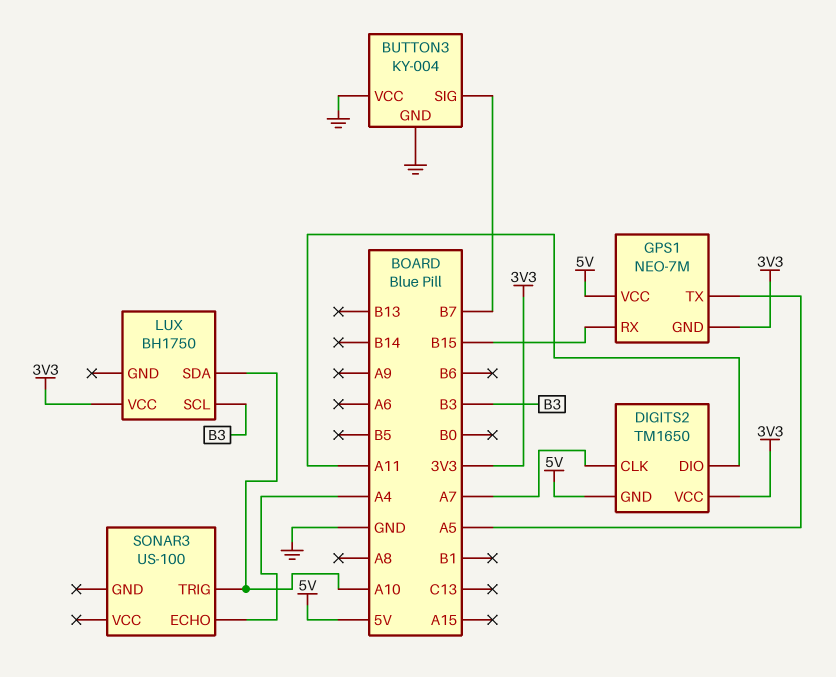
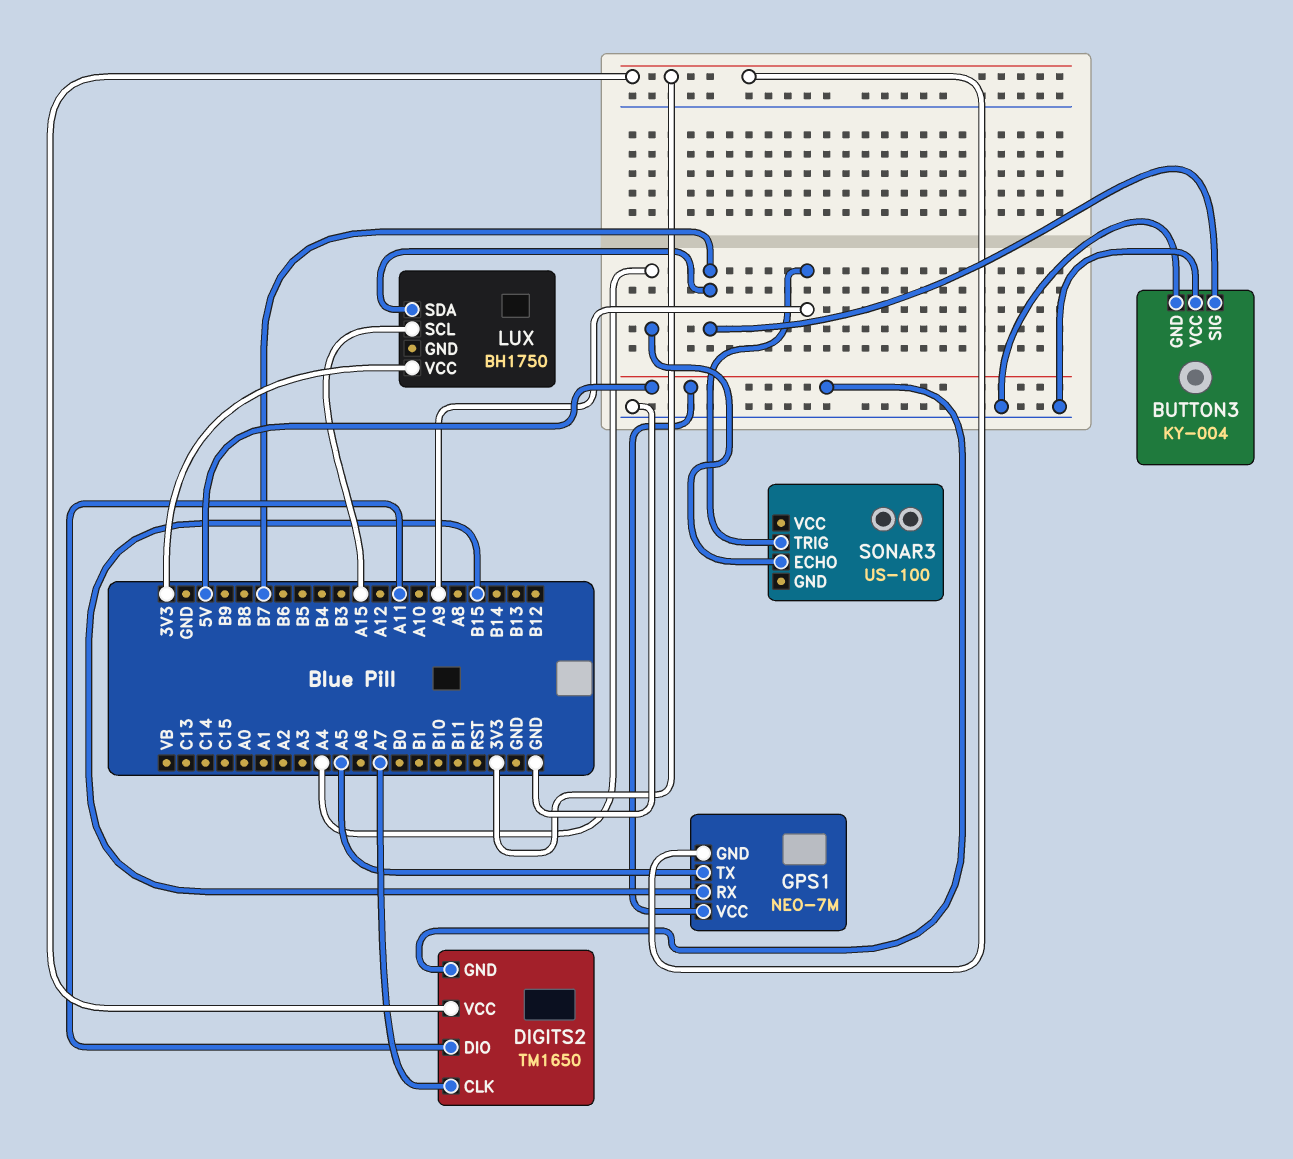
LUX pin SCL: B3 -> A15
LUX pin SDA: A10 -> B7
SONAR3 pin TRIG: A10 -> A9

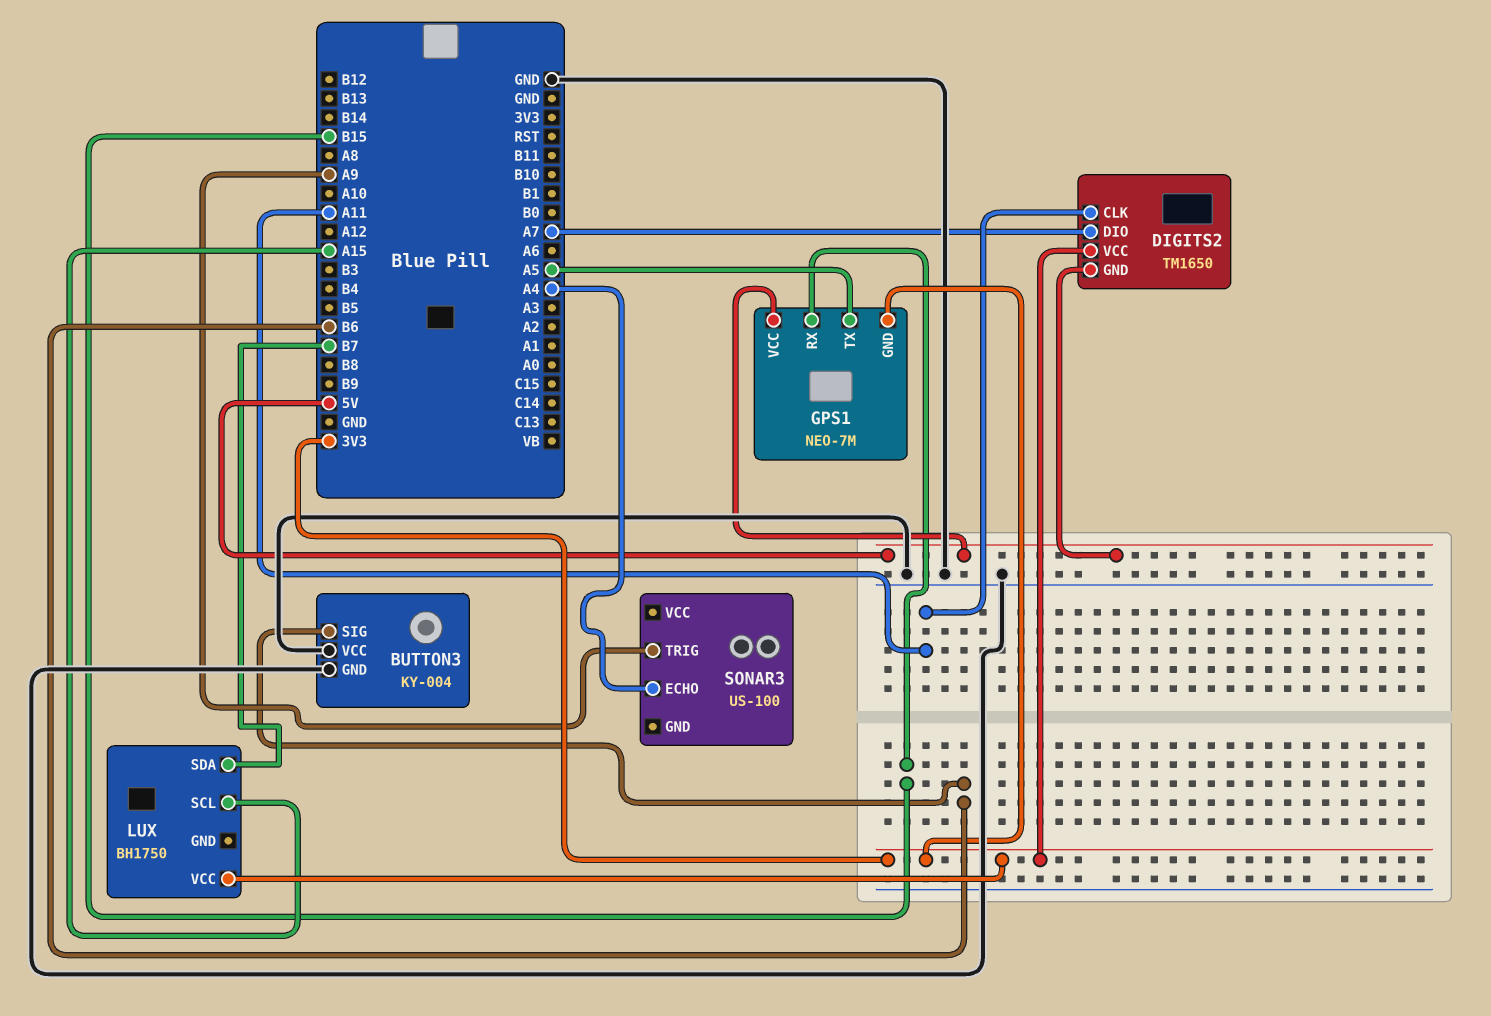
BUTTON3 pin SIG: B7 -> B6
DIGITS2 pin CLK: A7 -> A11
DIGITS2 pin DIO: A11 -> A7

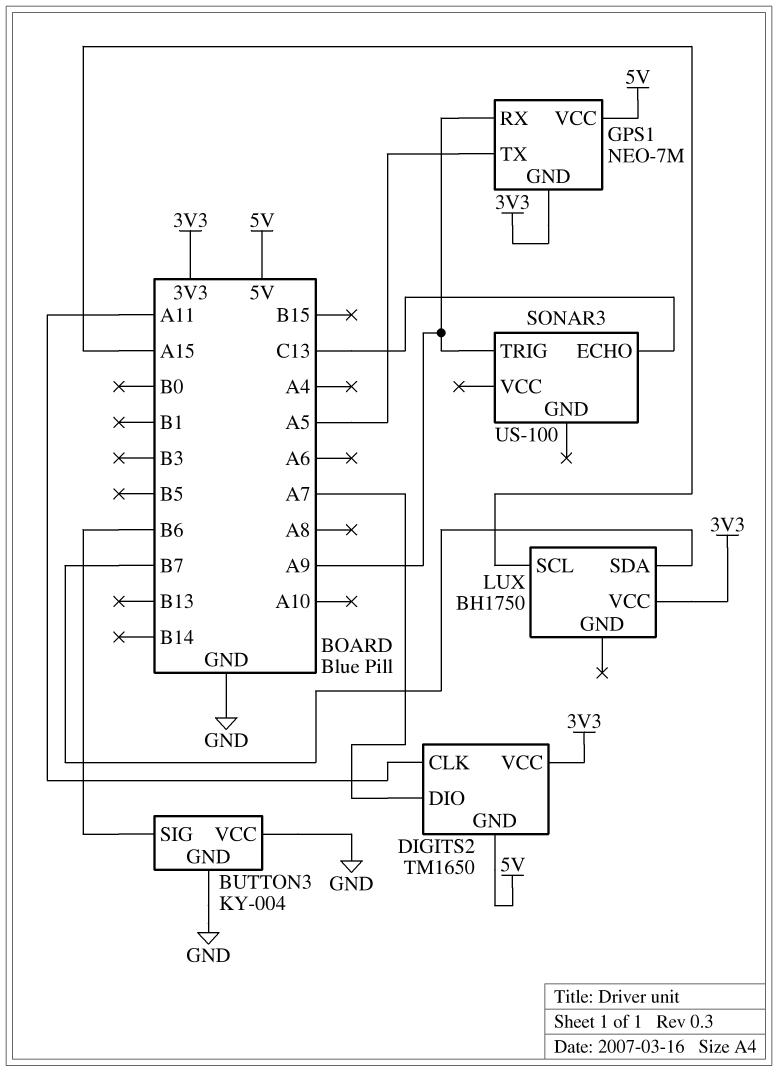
GPS1 pin RX: B15 -> A9
SONAR3 pin ECHO: A4 -> C13

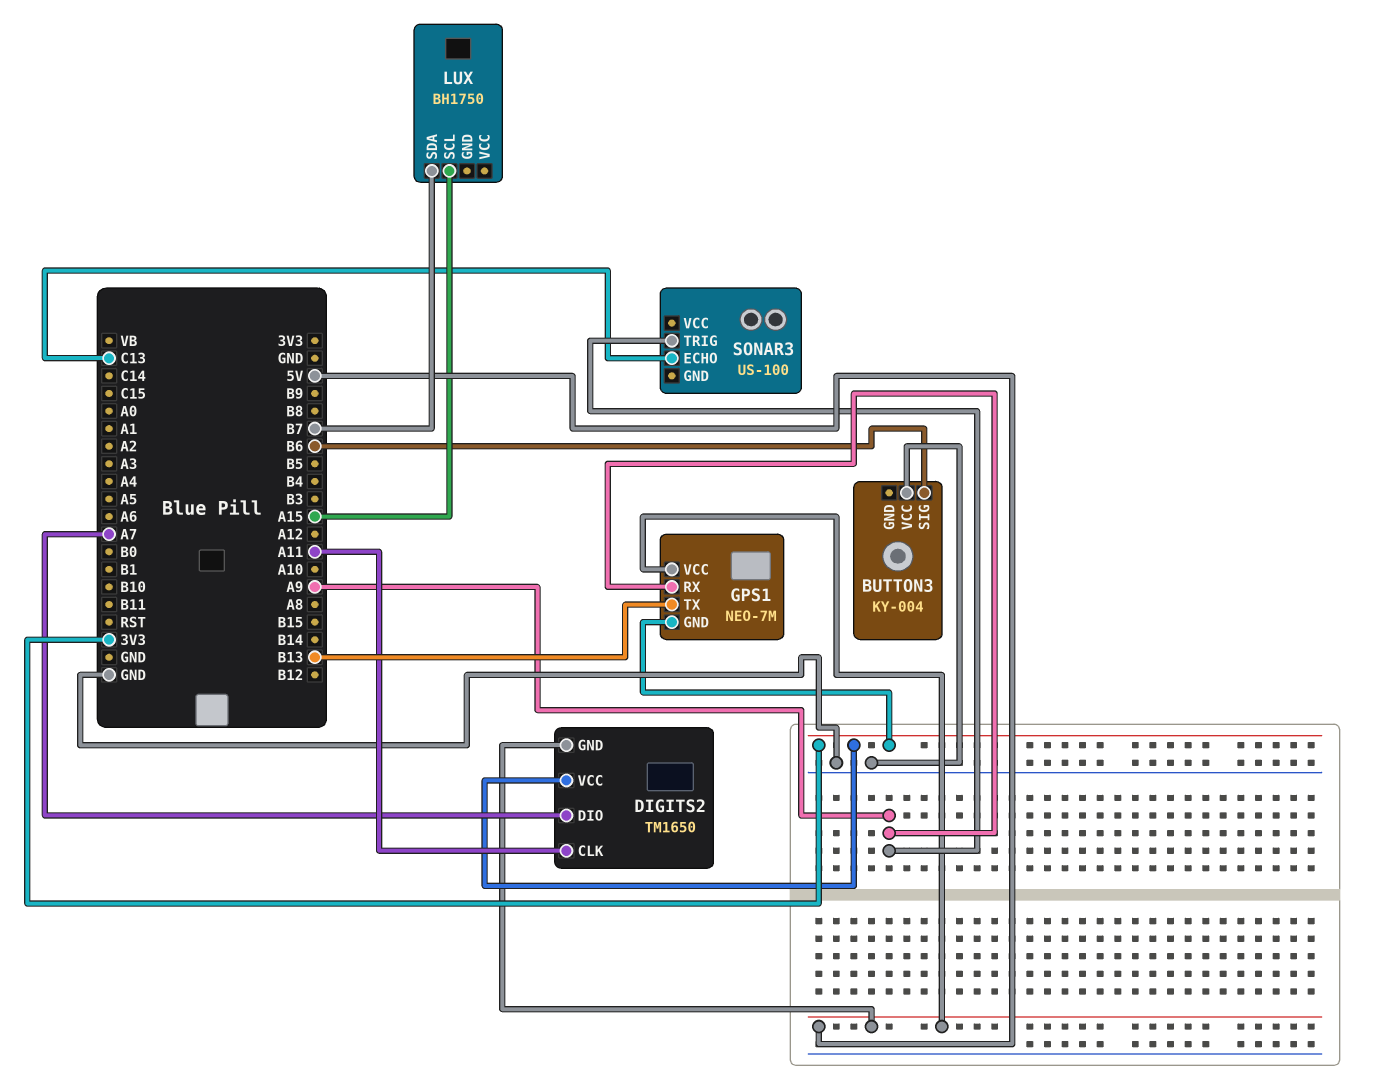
BUTTON3 pin GND: GND -> none
GPS1 pin TX: A5 -> B13
LUX pin VCC: 3V3 -> none

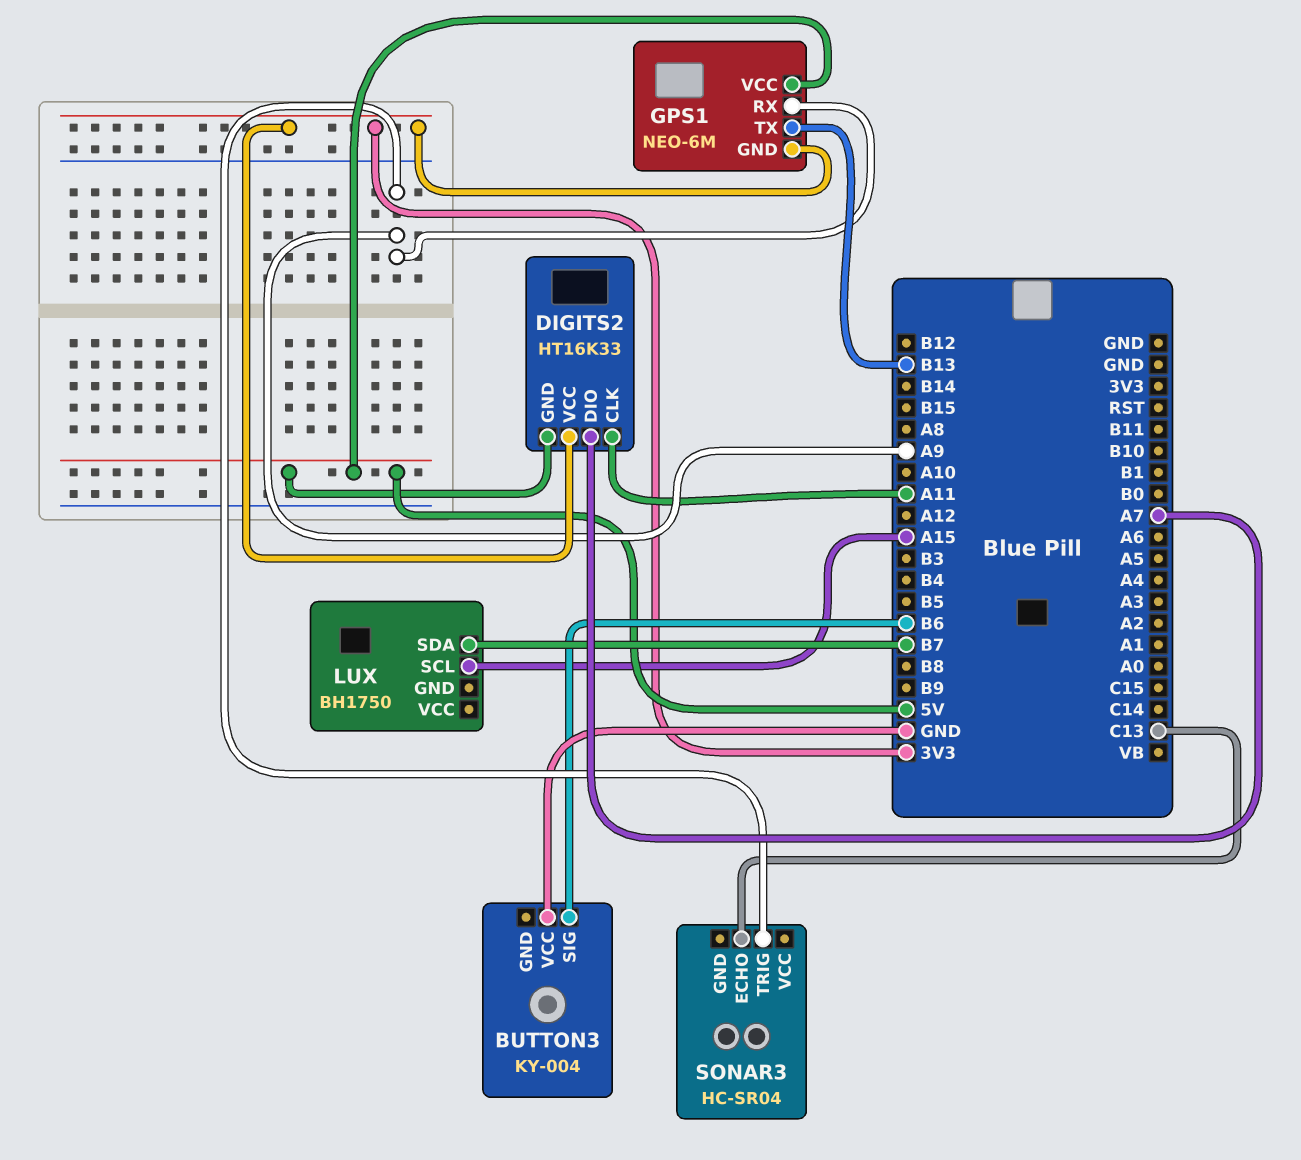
DIGITS2: TM1650 -> HT16K33
GPS1: NEO-7M -> NEO-6M
SONAR3: US-100 -> HC-SR04

